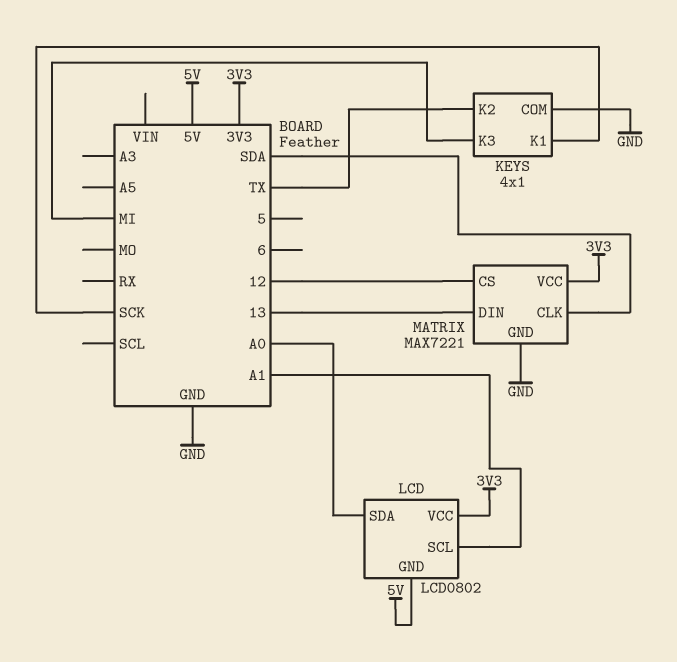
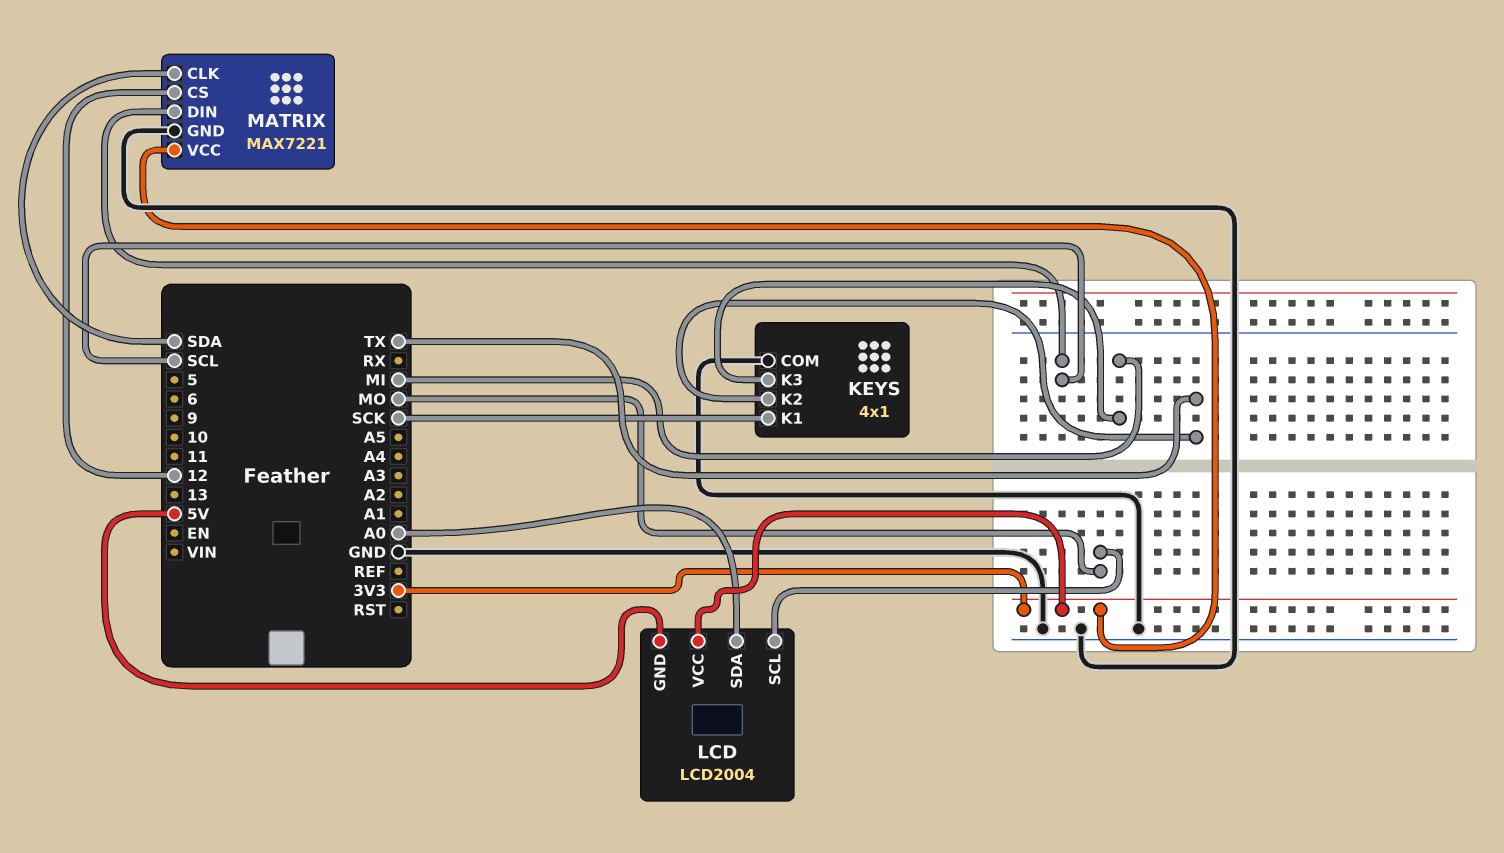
LCD: LCD0802 -> LCD2004
LCD pin SCL: A1 -> MO
MATRIX pin DIN: 13 -> SCL

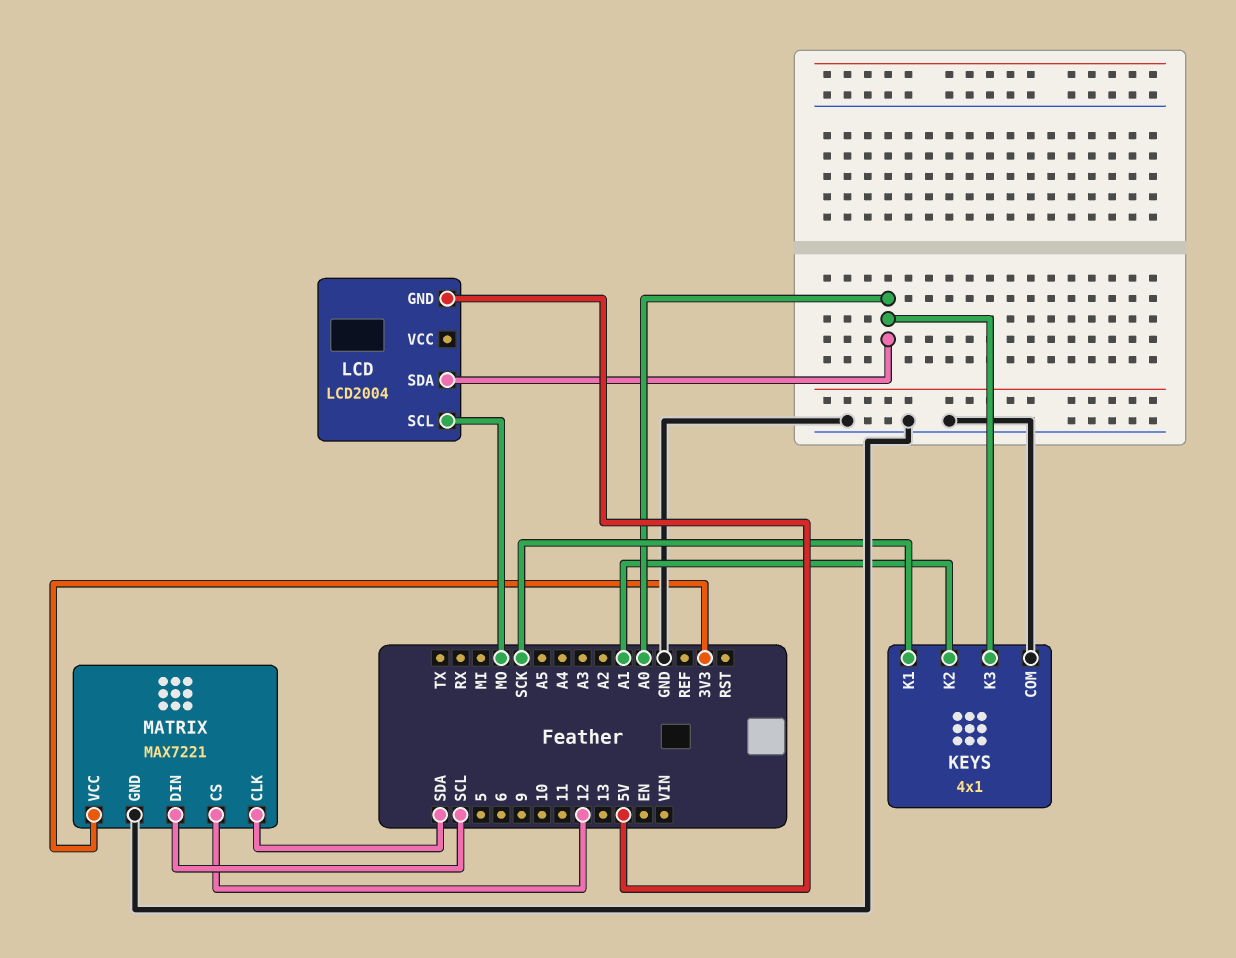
KEYS pin K2: TX -> A1
KEYS pin K3: MI -> A0
LCD pin VCC: 3V3 -> none

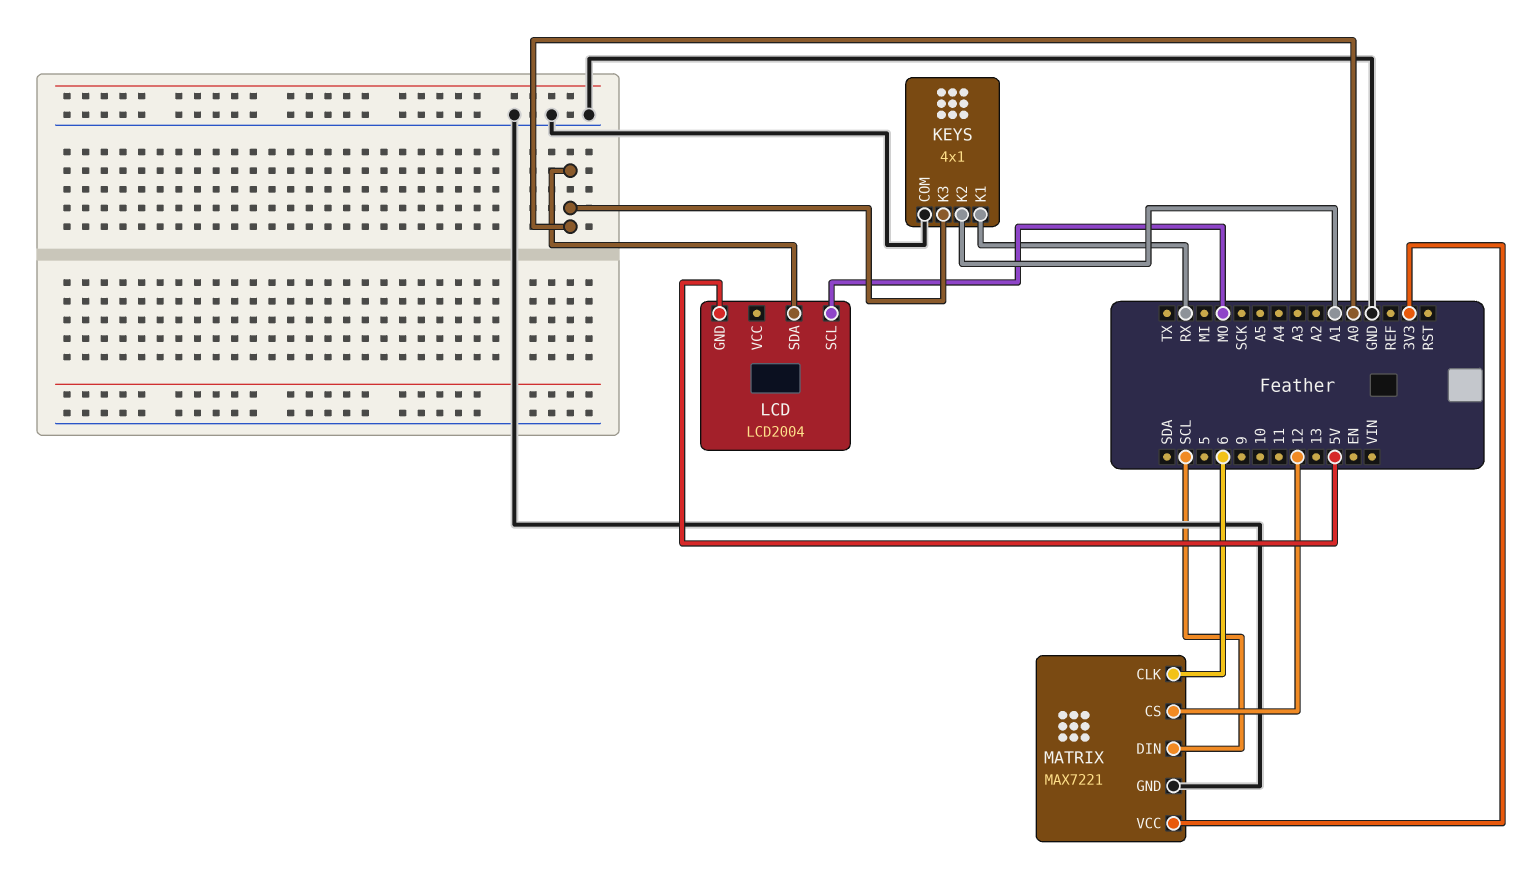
KEYS pin K1: SCK -> RX
MATRIX pin CLK: SDA -> 6

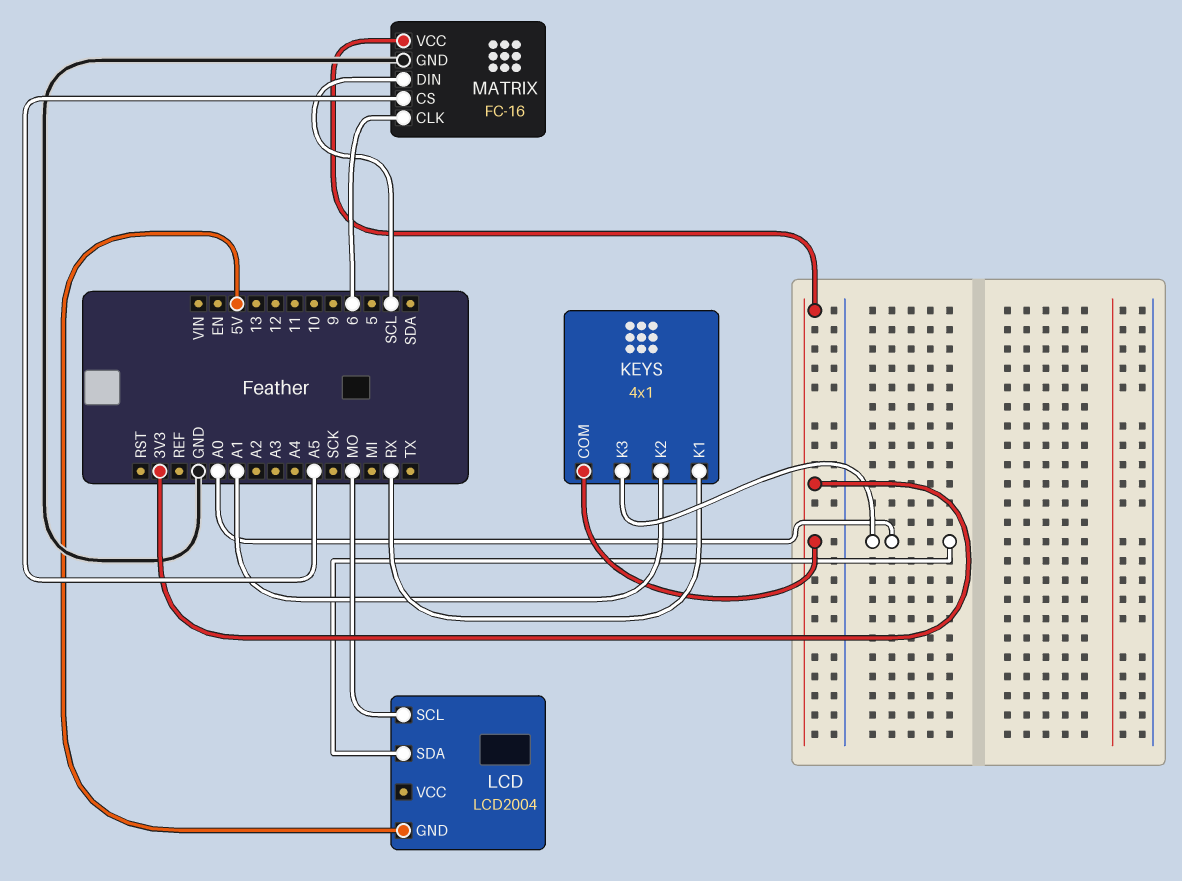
KEYS pin COM: GND -> 3V3
MATRIX: MAX7221 -> FC-16
MATRIX pin CS: 12 -> A5

